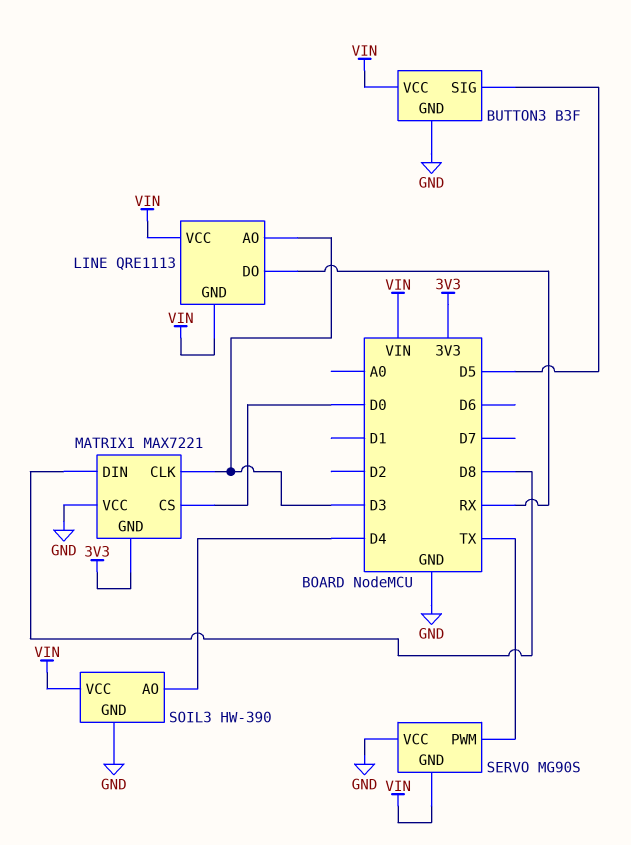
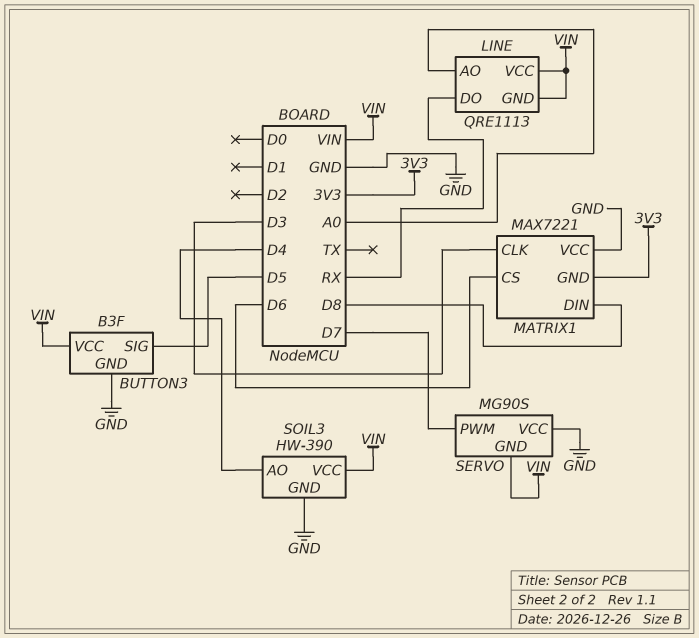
LINE pin AO: D3 -> A0
MATRIX1 pin CS: D0 -> D6
SERVO pin PWM: TX -> D7

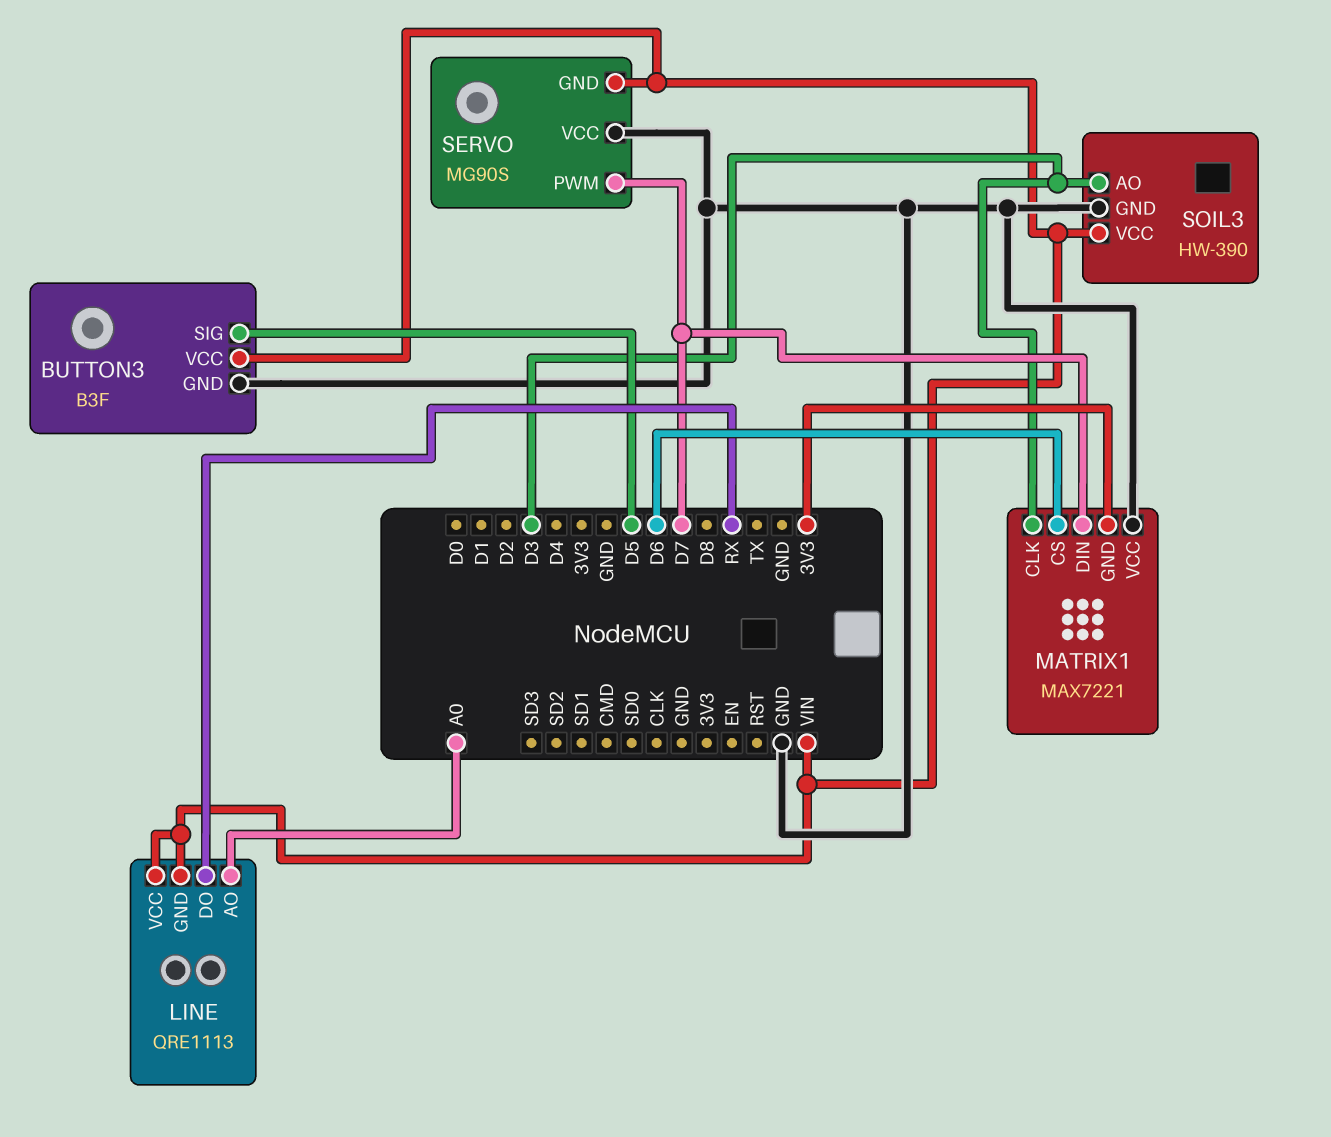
MATRIX1 pin DIN: D8 -> D7
SOIL3 pin AO: D4 -> D3

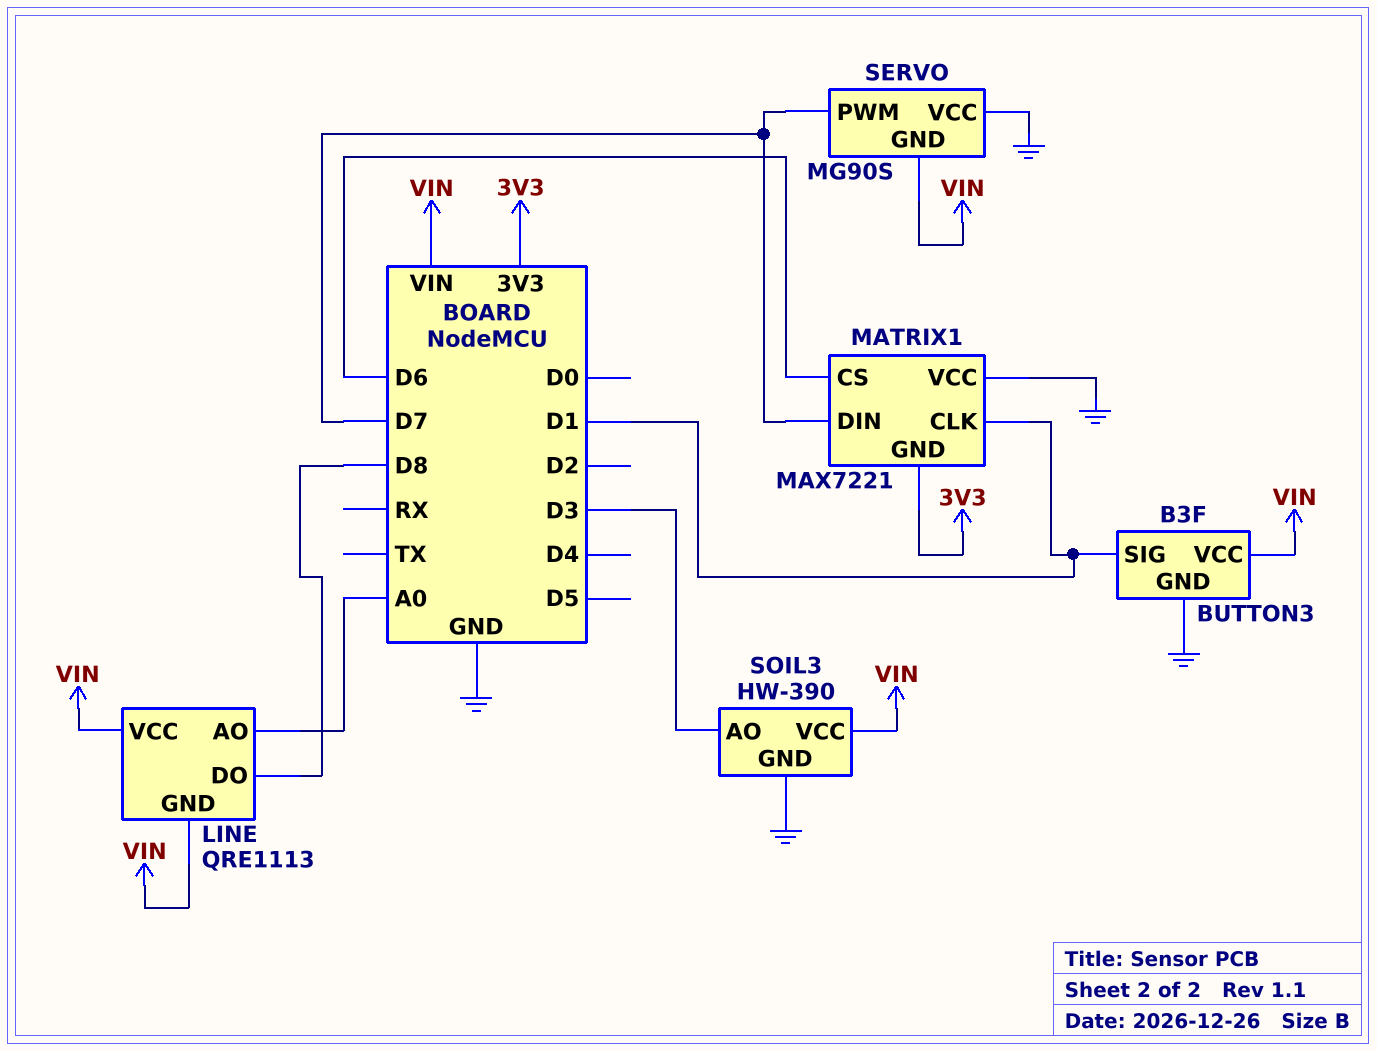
BUTTON3 pin SIG: D5 -> D1
LINE pin DO: RX -> D8
MATRIX1 pin CLK: D3 -> D1

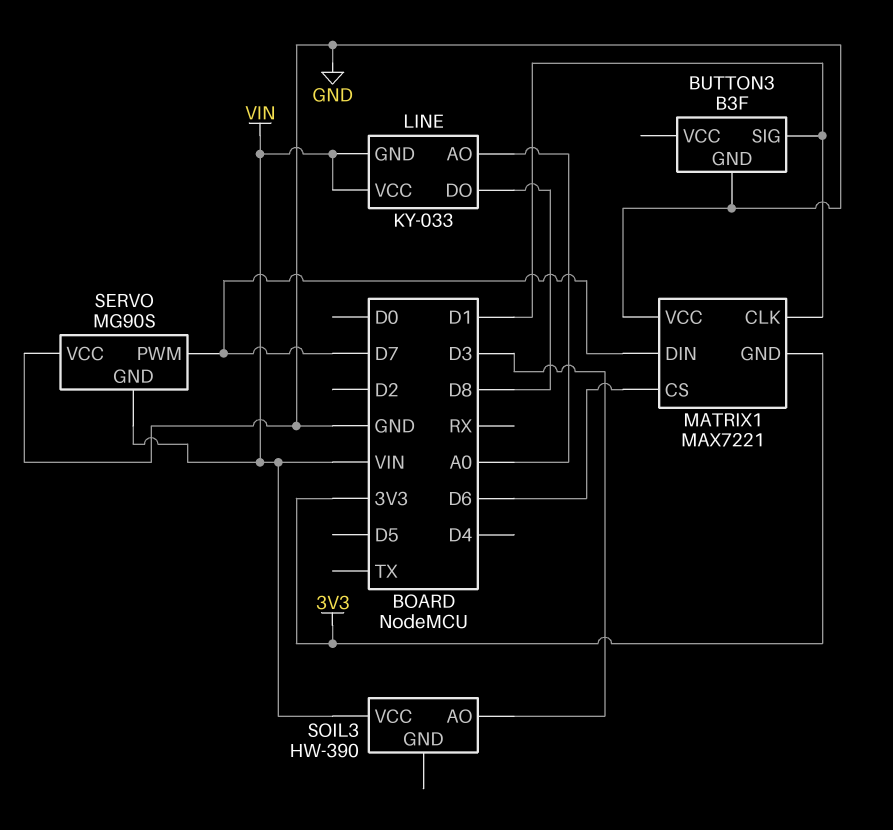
BUTTON3 pin VCC: VIN -> none
LINE: QRE1113 -> KY-033
SOIL3 pin GND: GND -> none

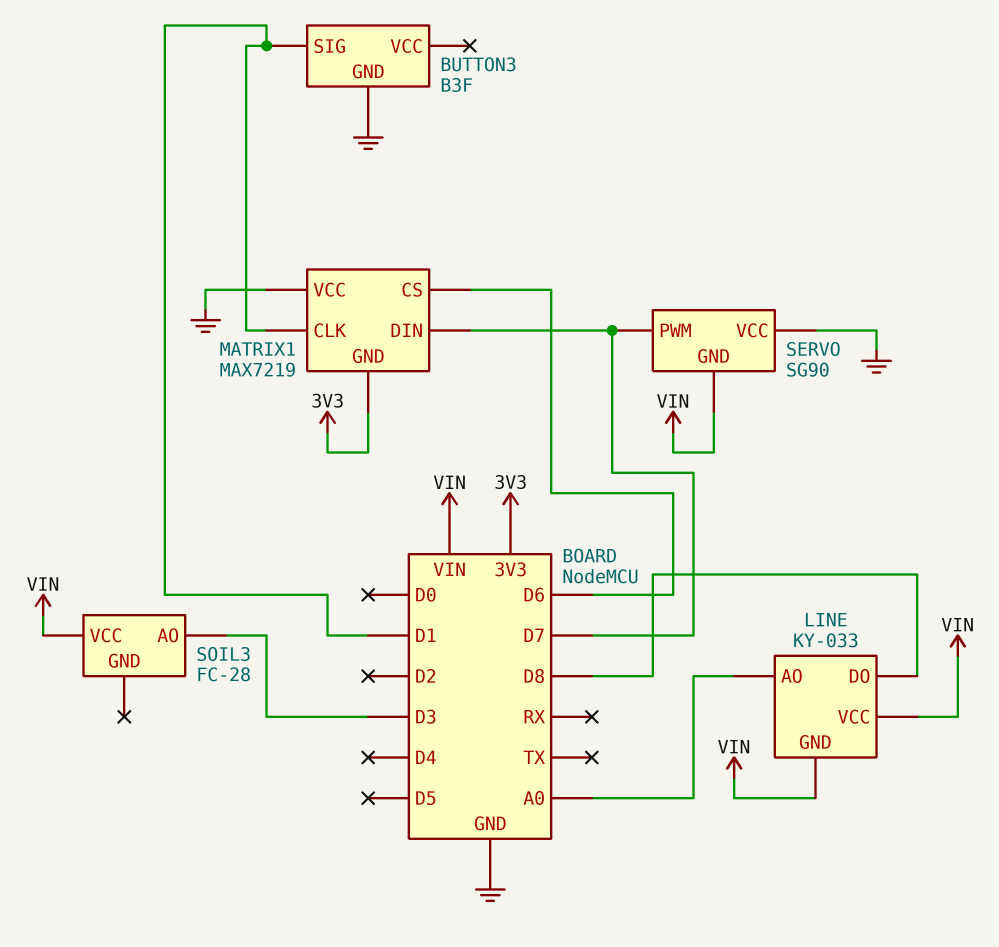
MATRIX1: MAX7221 -> MAX7219
SERVO: MG90S -> SG90
SOIL3: HW-390 -> FC-28

